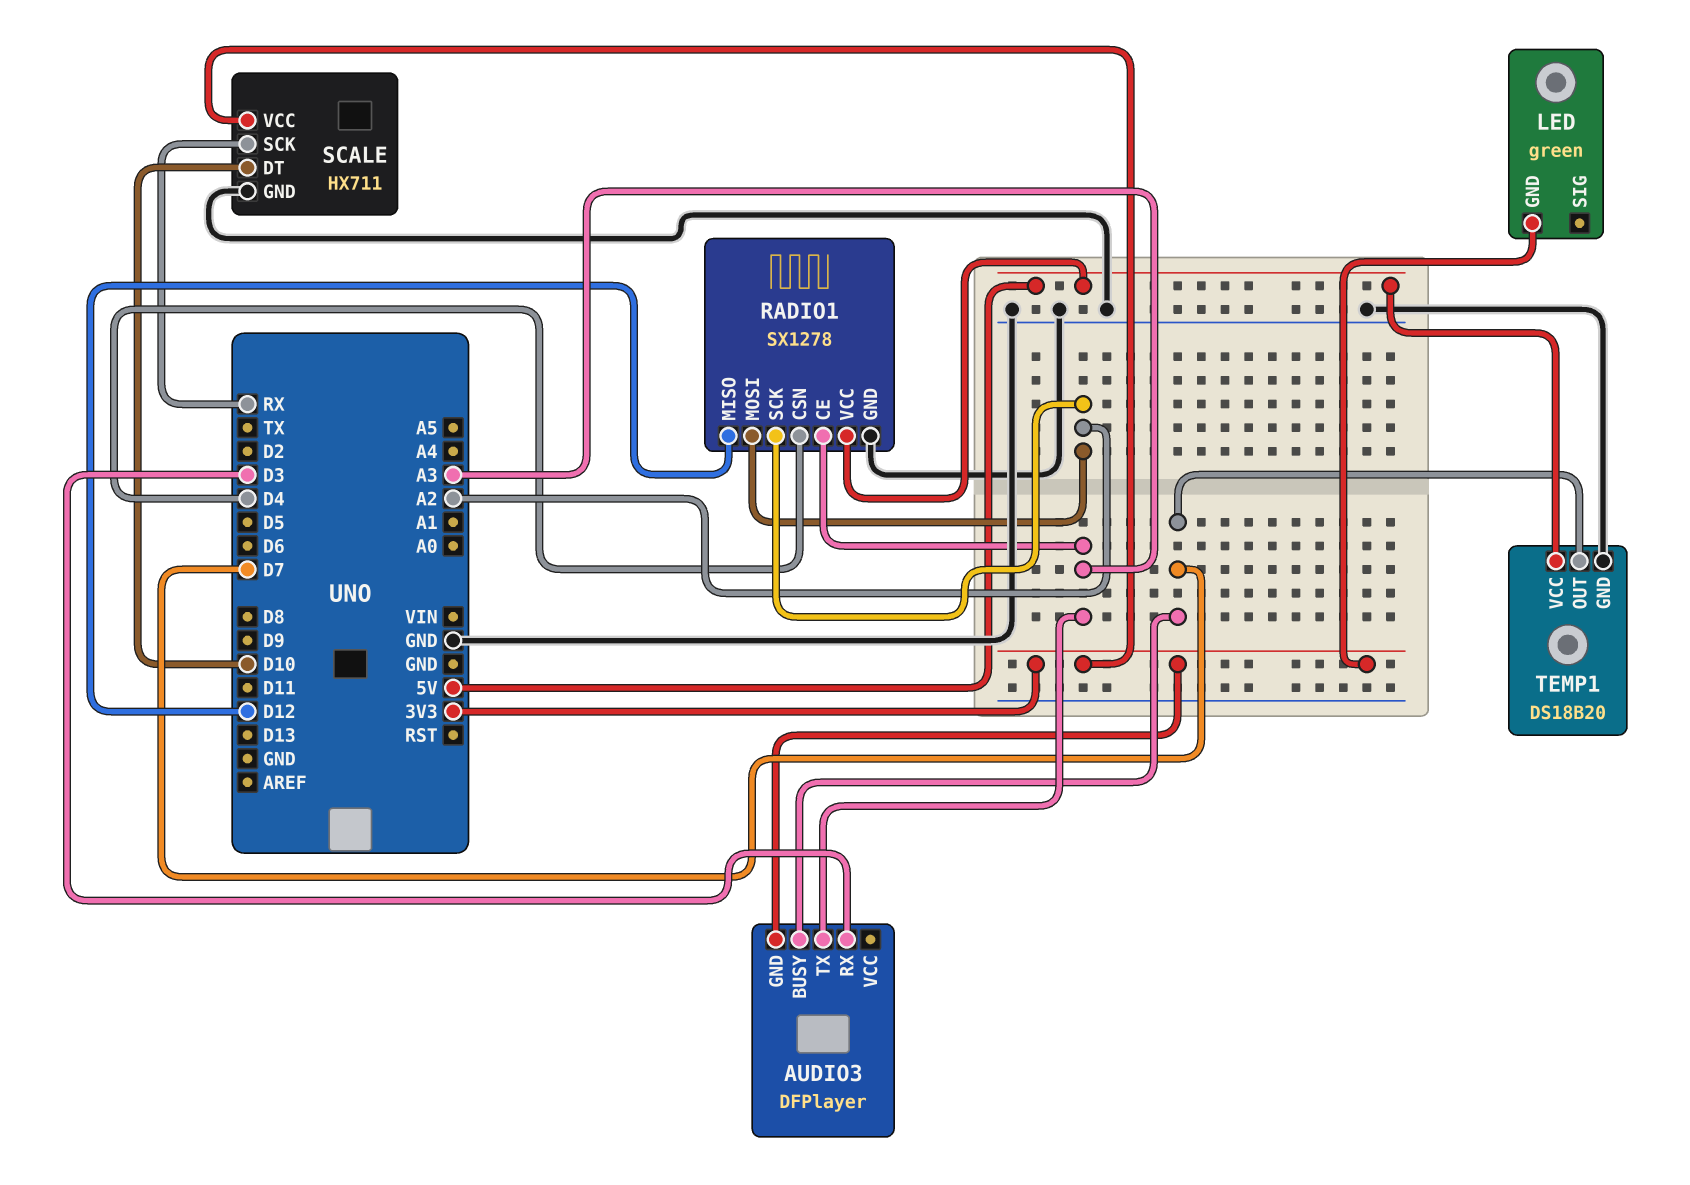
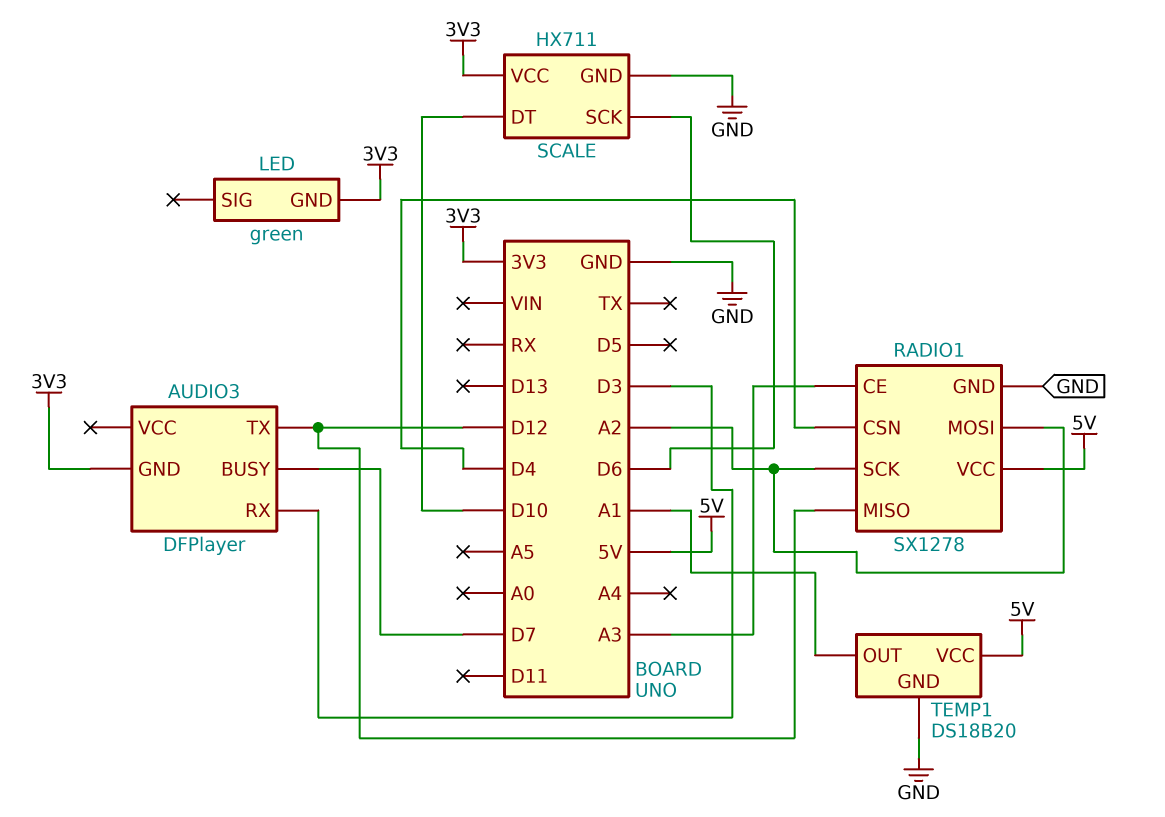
AUDIO3 pin TX: A3 -> D12
SCALE pin SCK: RX -> D6
TEMP1 pin OUT: D7 -> A1

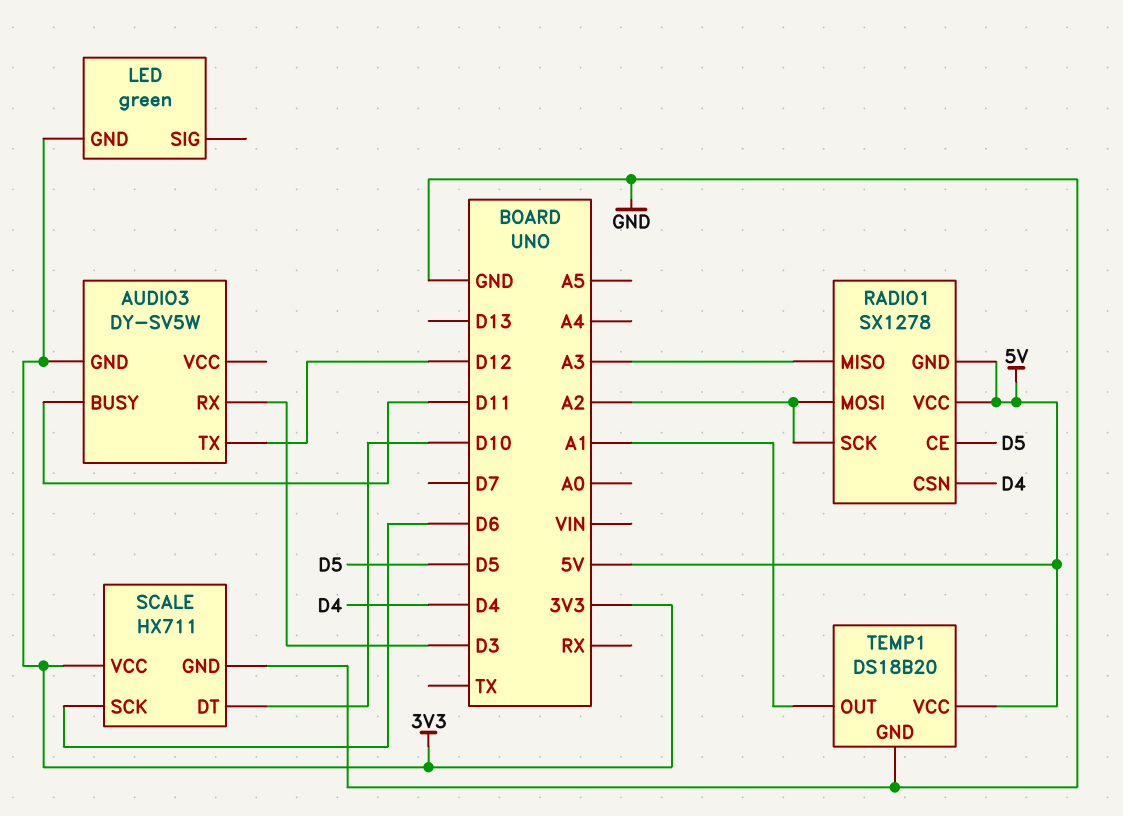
AUDIO3: DFPlayer -> DY-SV5W
AUDIO3 pin BUSY: D7 -> D11
RADIO1 pin CE: A3 -> D5
RADIO1 pin GND: GND -> 5V
RADIO1 pin MISO: D12 -> A3

